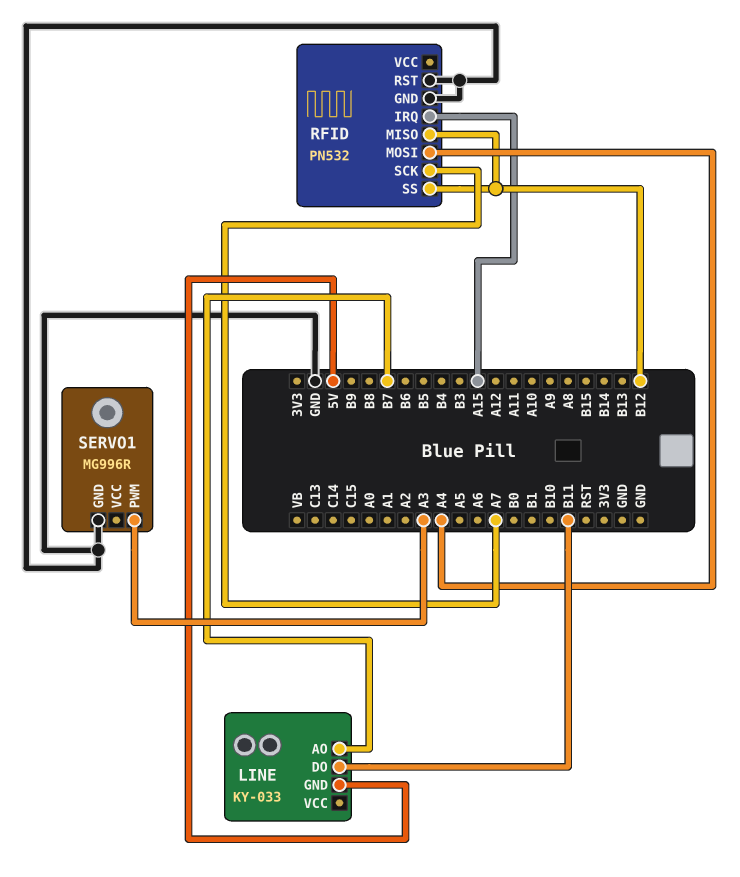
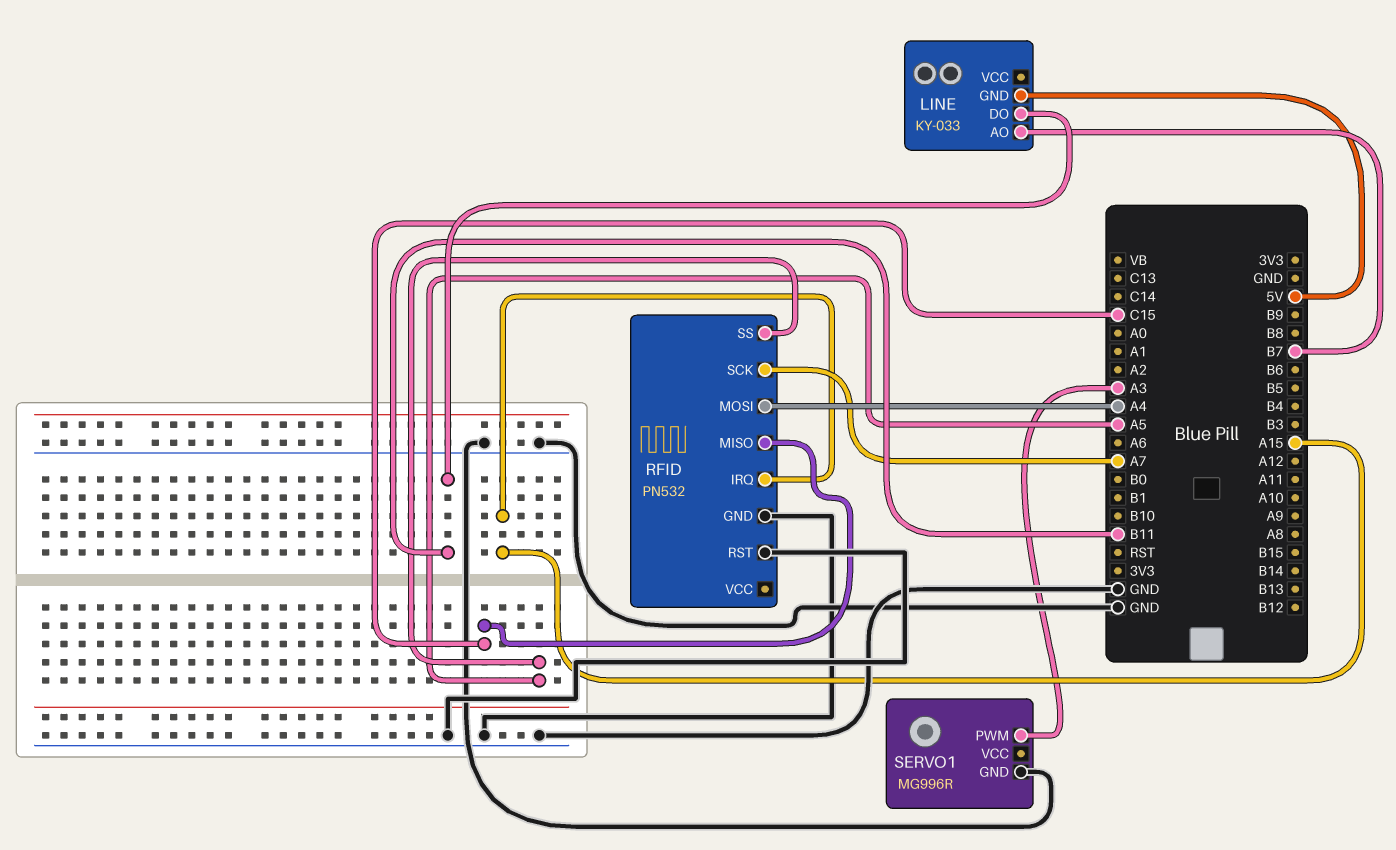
RFID pin MISO: B12 -> C15
RFID pin SS: B12 -> A5

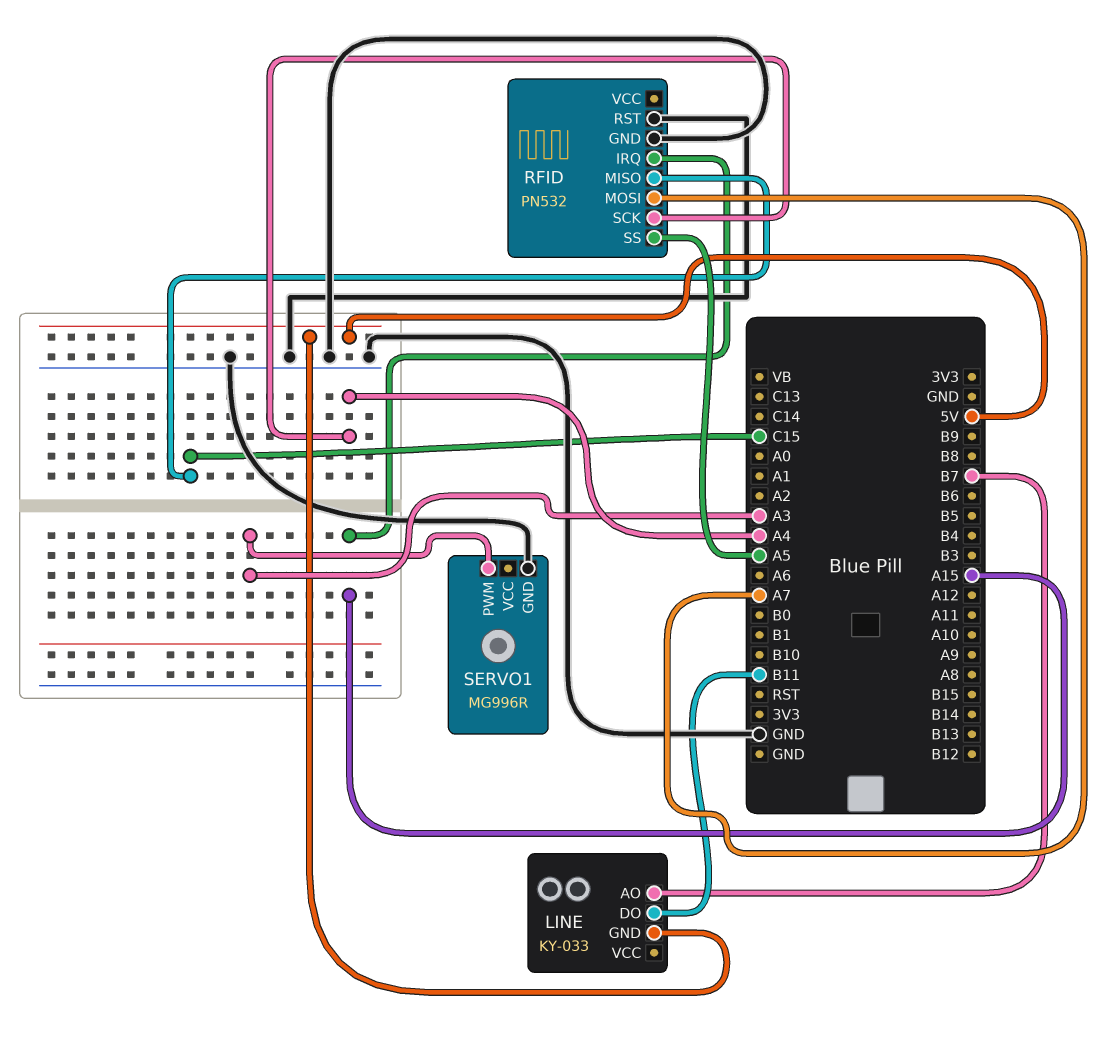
RFID pin MOSI: A4 -> A7
RFID pin SCK: A7 -> A4

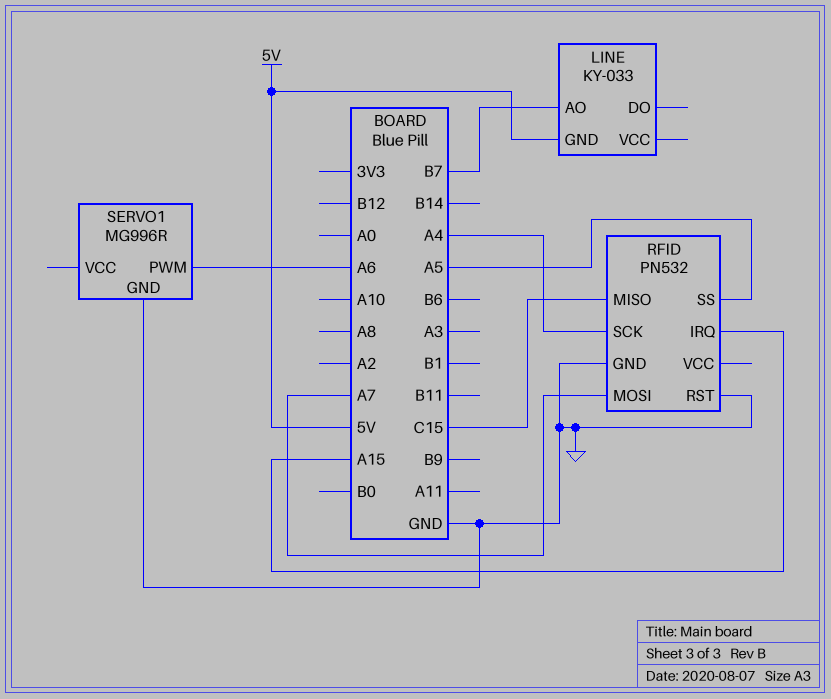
LINE pin DO: B11 -> none
SERVO1 pin PWM: A3 -> A6

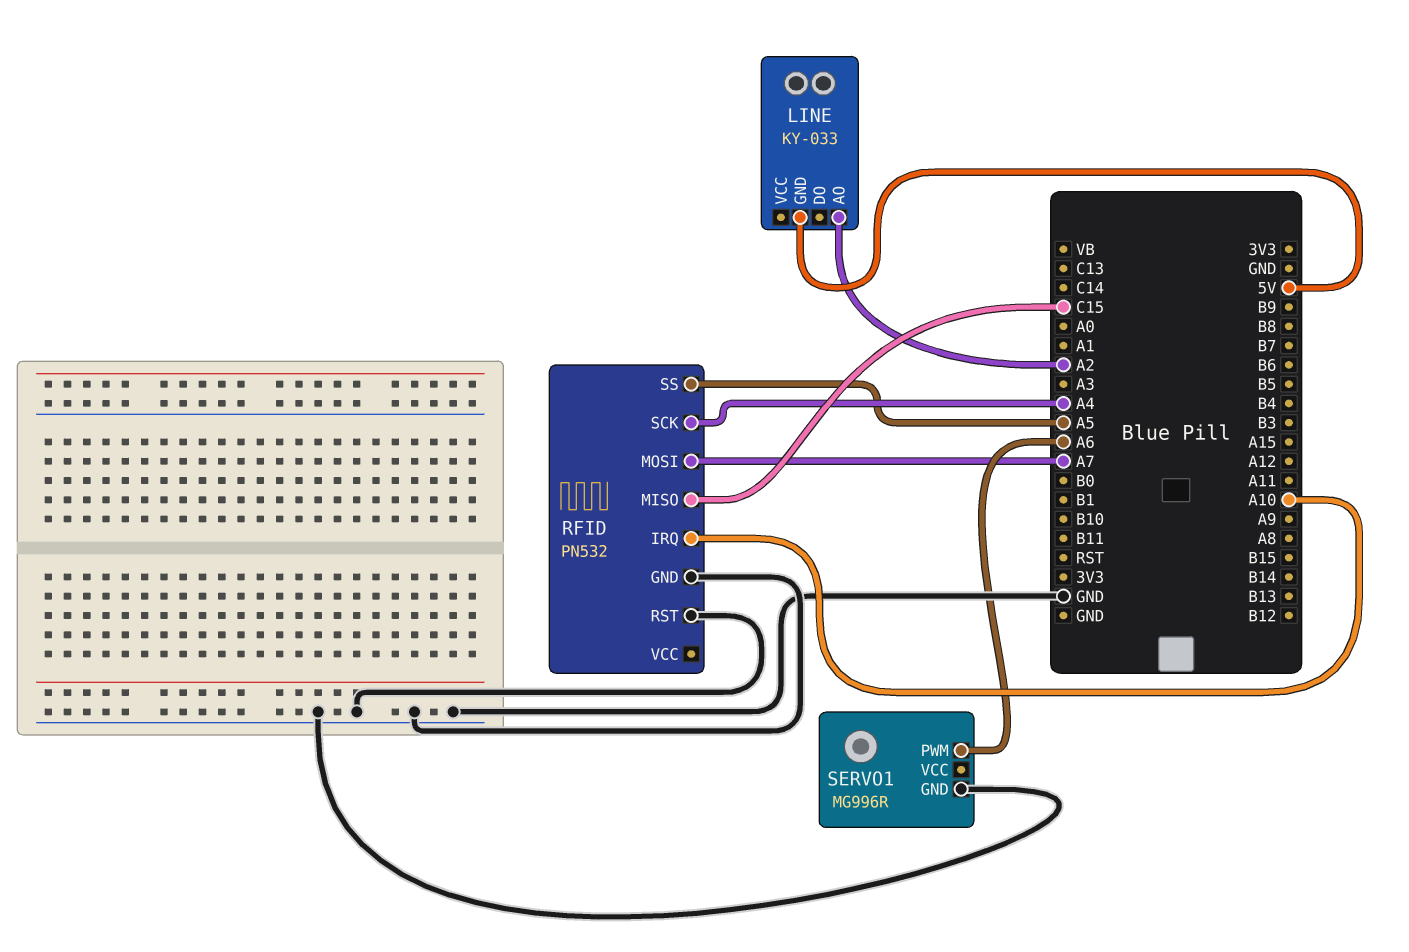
LINE pin AO: B7 -> A2
RFID pin IRQ: A15 -> A10

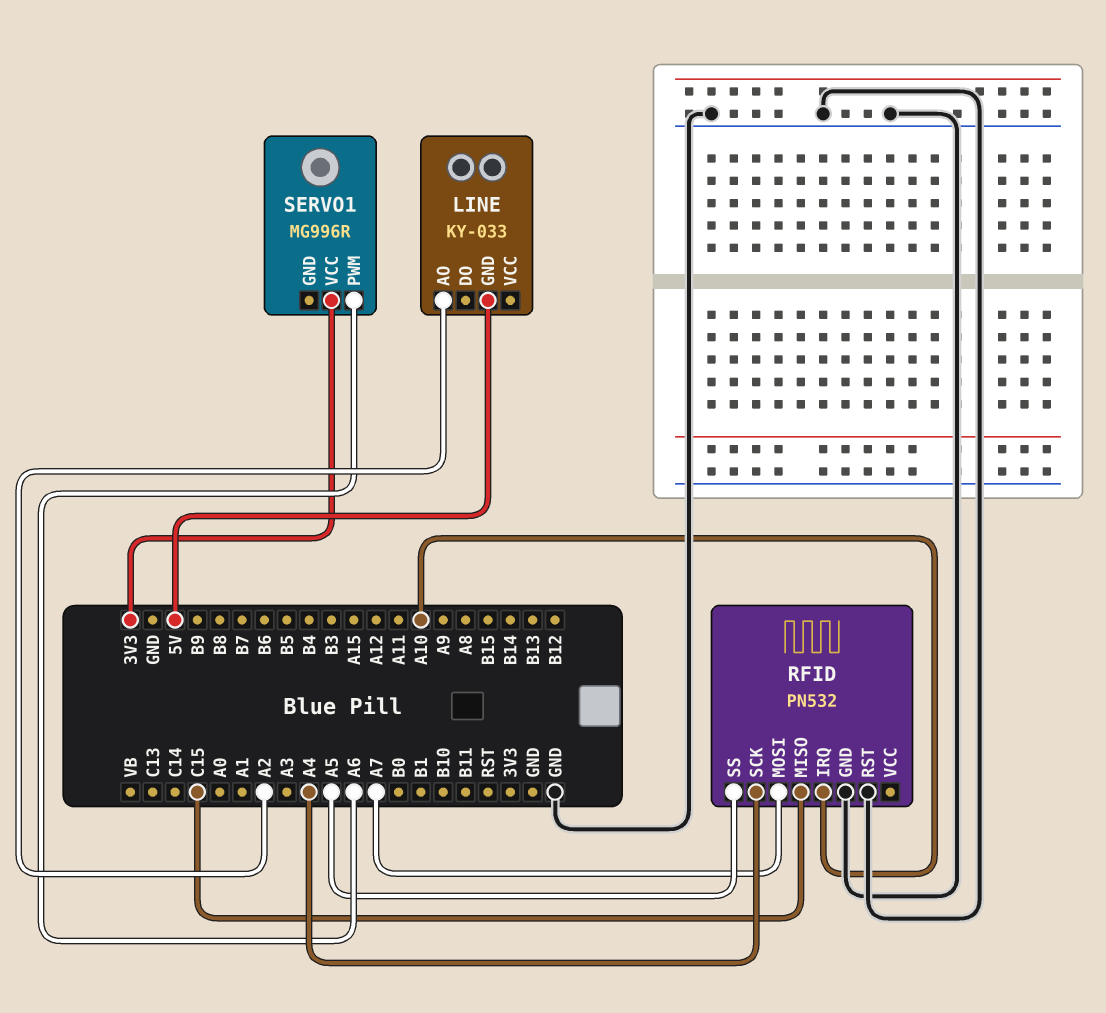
SERVO1 pin GND: GND -> none
SERVO1 pin VCC: none -> 3V3

